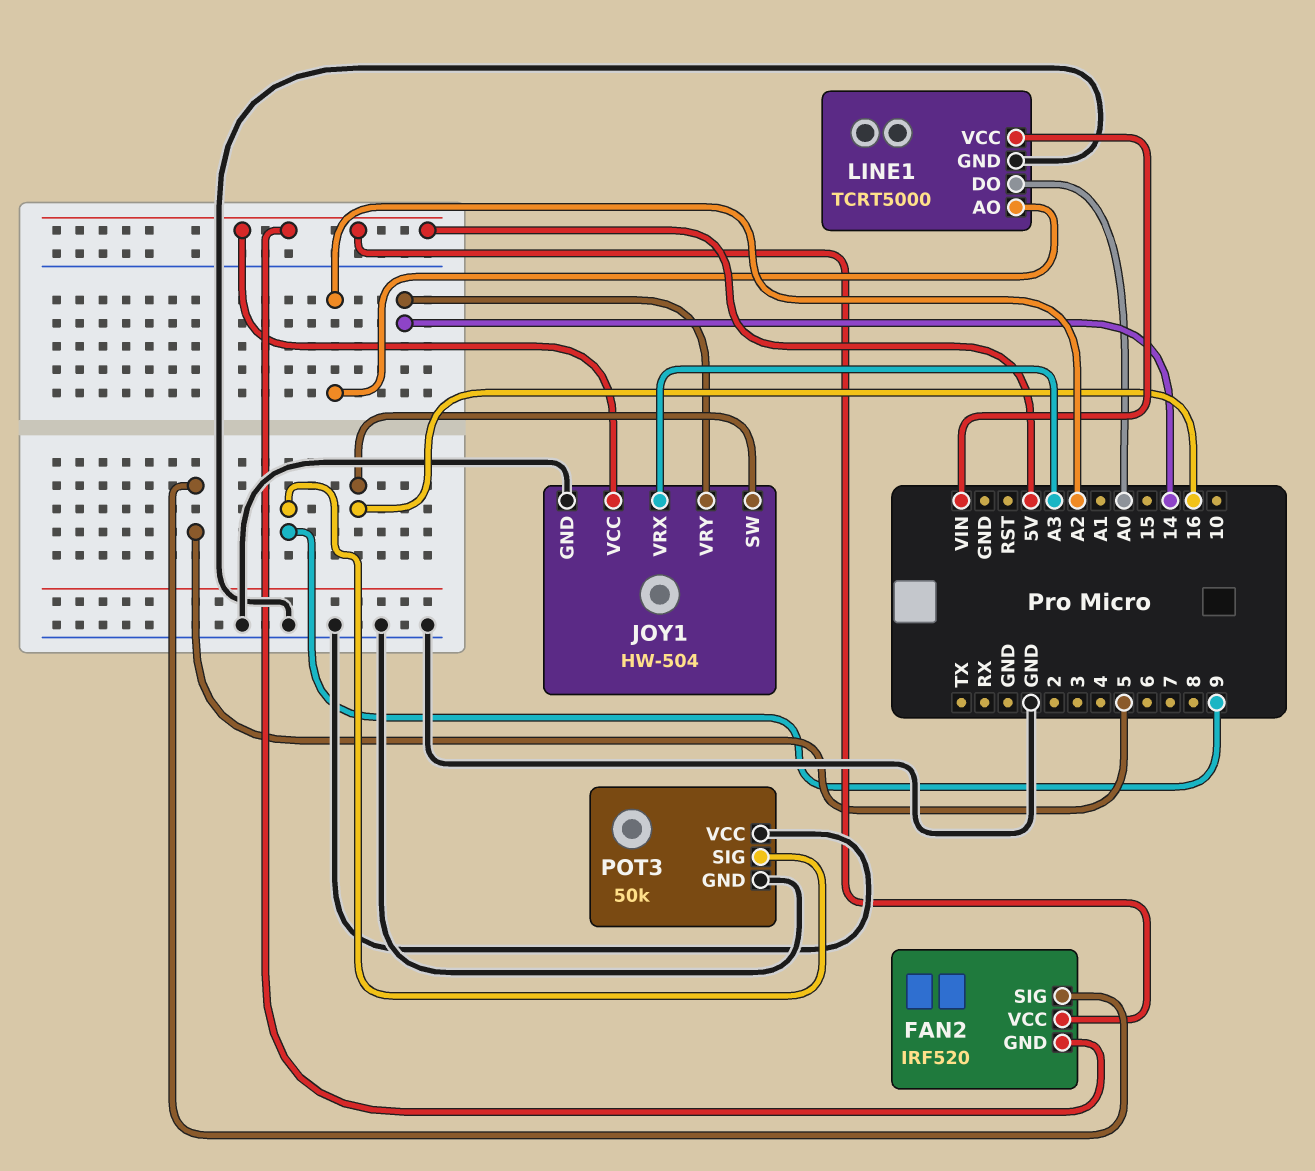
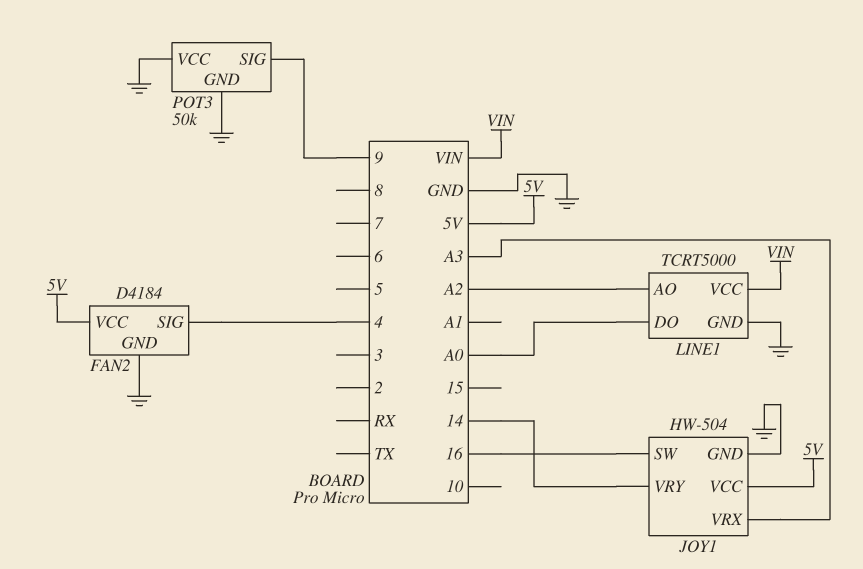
FAN2: IRF520 -> D4184
FAN2 pin GND: 5V -> GND
FAN2 pin SIG: 5 -> 4

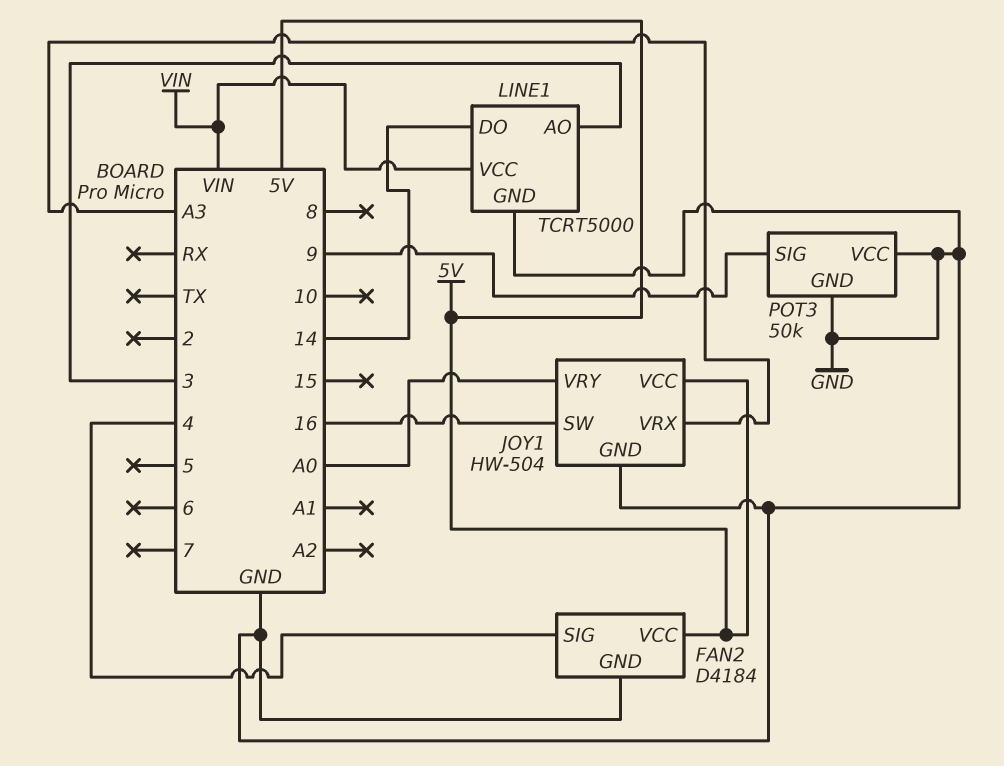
JOY1 pin VRY: 14 -> A0
LINE1 pin AO: A2 -> 3
LINE1 pin DO: A0 -> 14

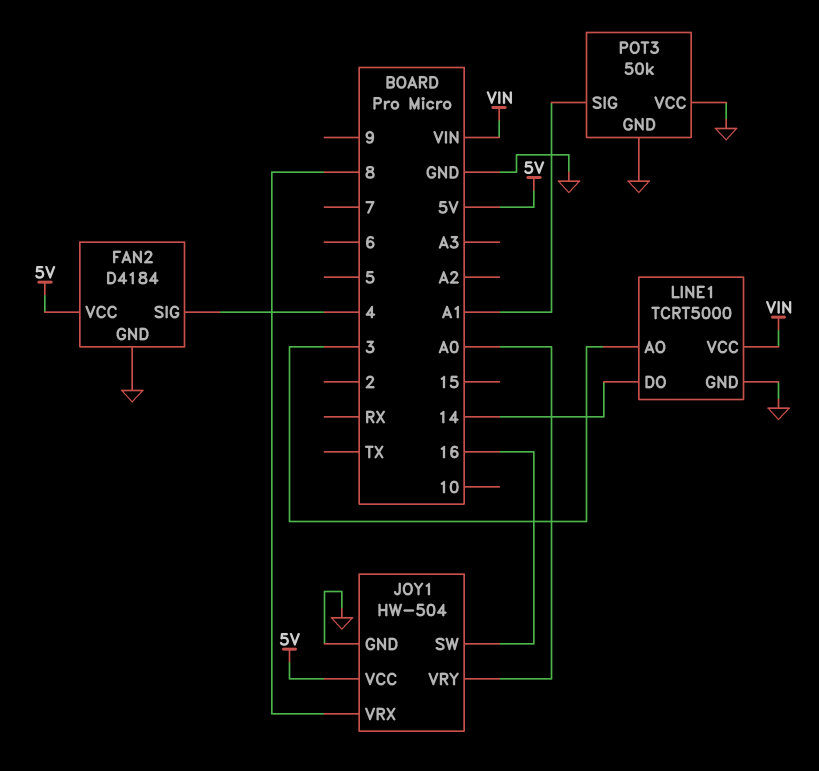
JOY1 pin VRX: A3 -> 8
POT3 pin SIG: 9 -> A1

